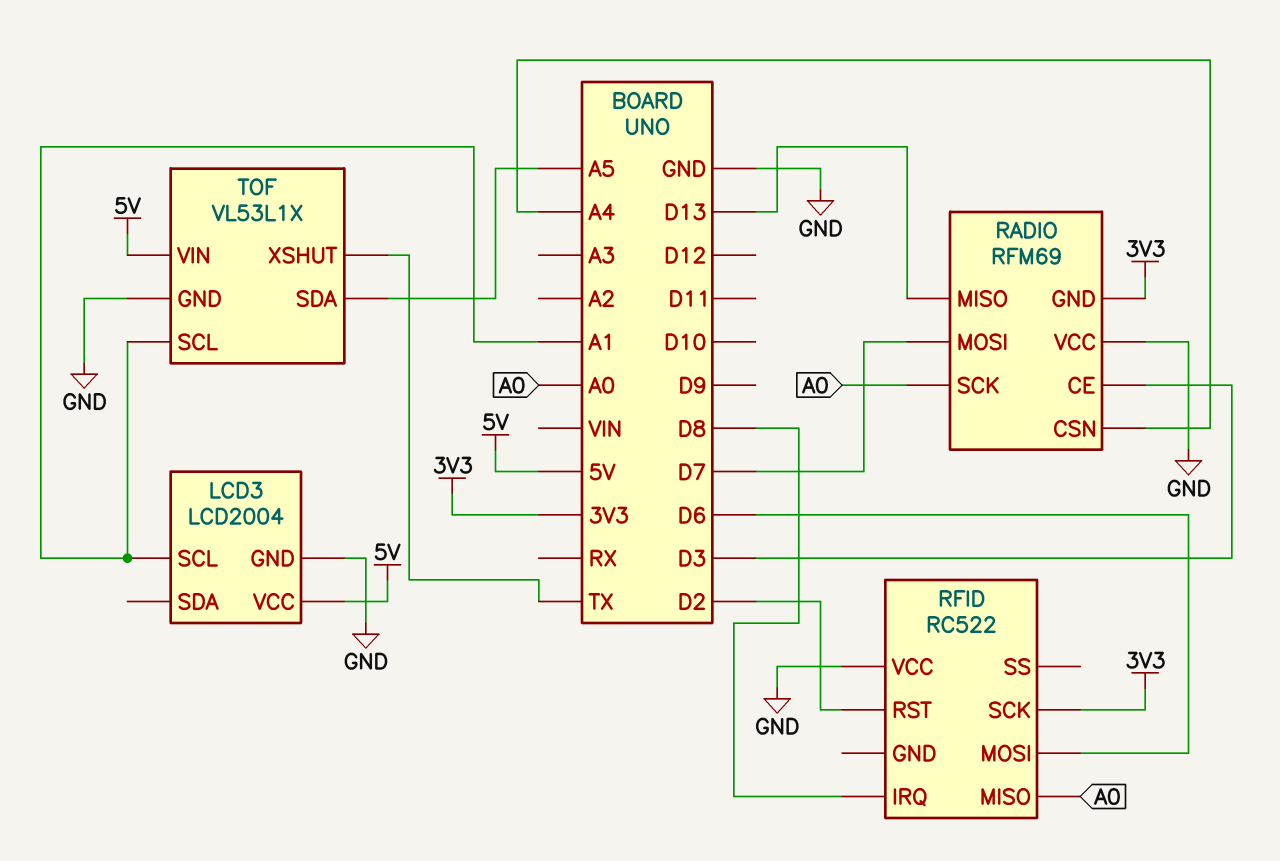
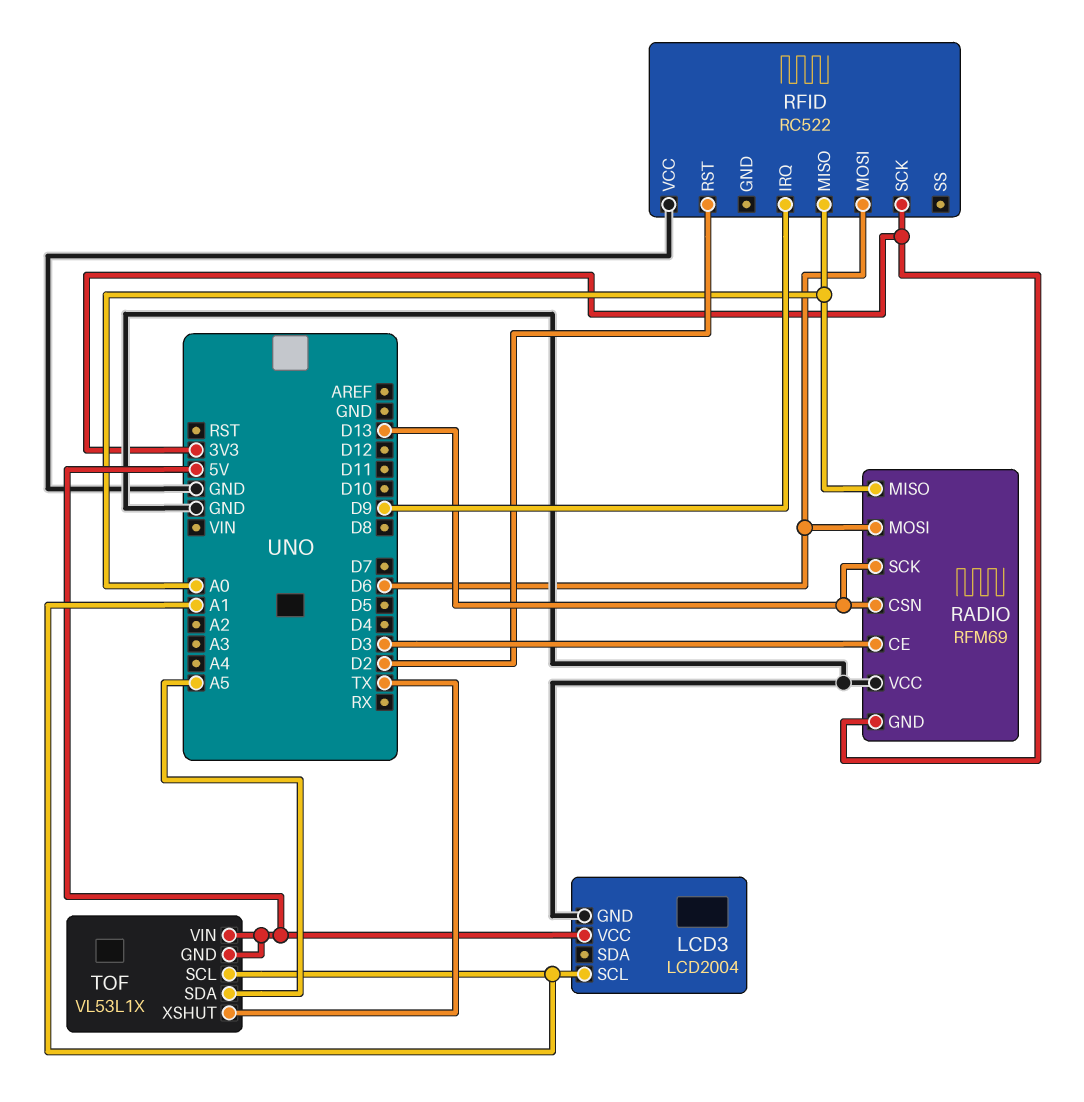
RADIO pin CSN: A4 -> D13
RADIO pin MISO: D13 -> A0
RADIO pin MOSI: D7 -> D6
RADIO pin SCK: A0 -> D13
RFID pin IRQ: D8 -> D9
TOF pin GND: GND -> 5V

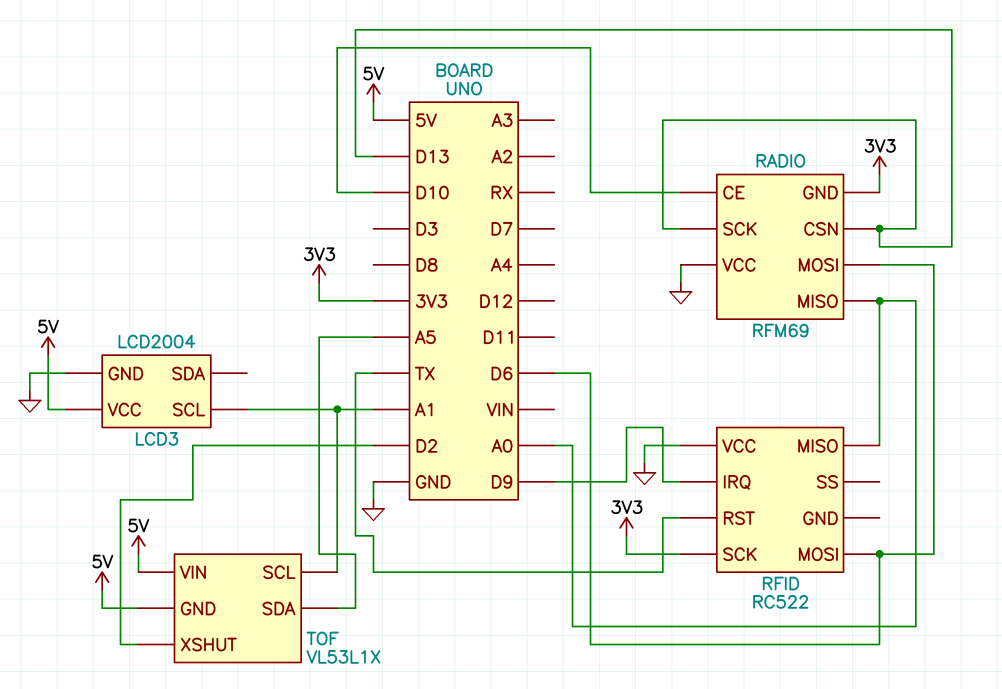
RADIO pin CE: D3 -> D10
RFID pin RST: D2 -> TX
TOF pin XSHUT: TX -> D2

